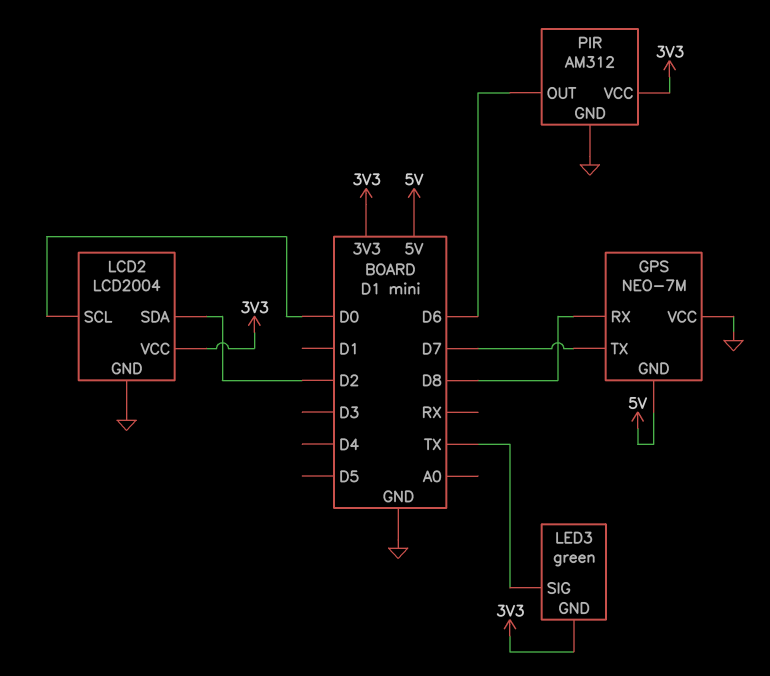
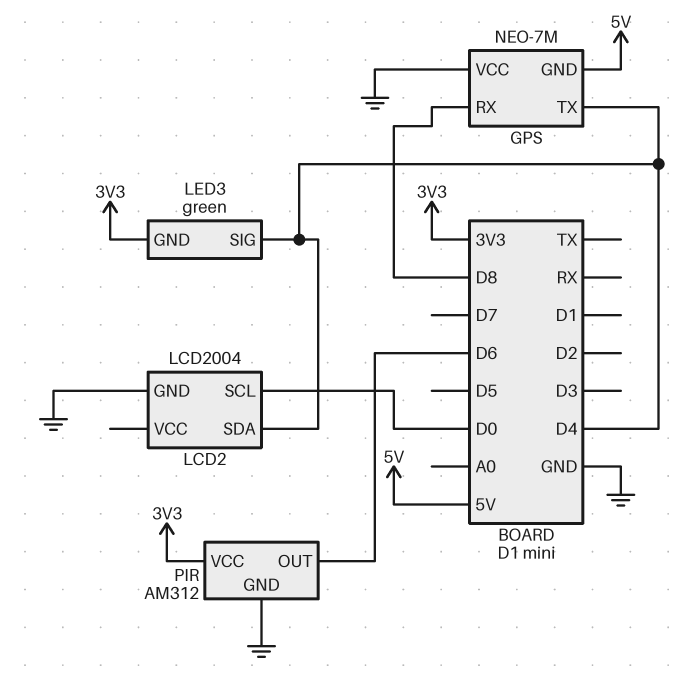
GPS pin TX: D7 -> D4
LCD2 pin SDA: D2 -> D4
LCD2 pin VCC: 3V3 -> none
LED3 pin SIG: TX -> D4

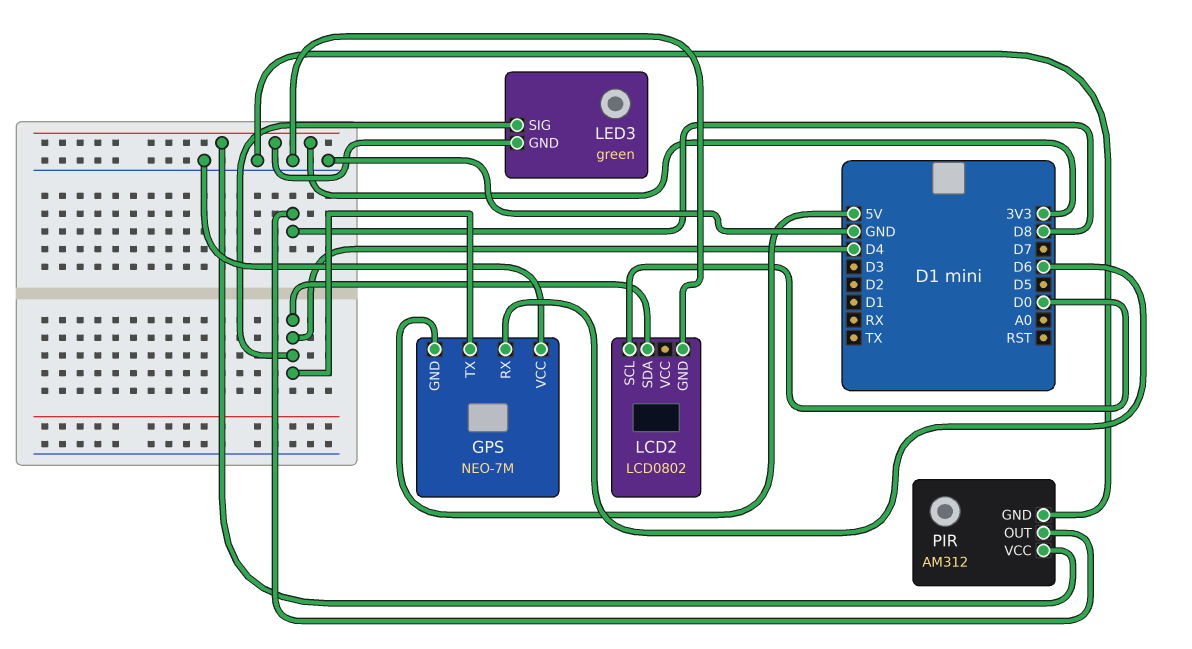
GPS pin RX: D8 -> D6
LCD2: LCD2004 -> LCD0802
PIR pin OUT: D6 -> D8

